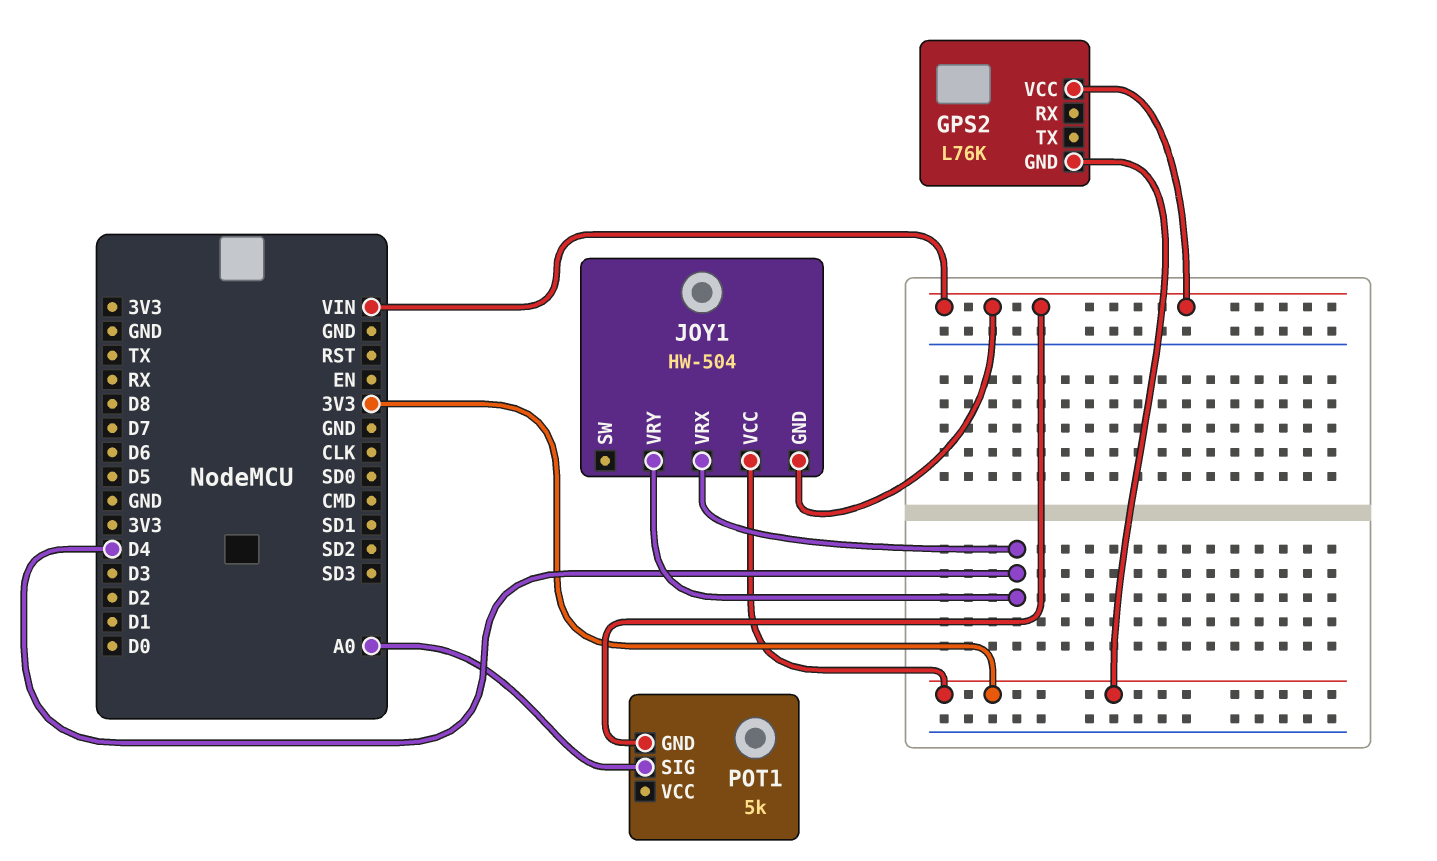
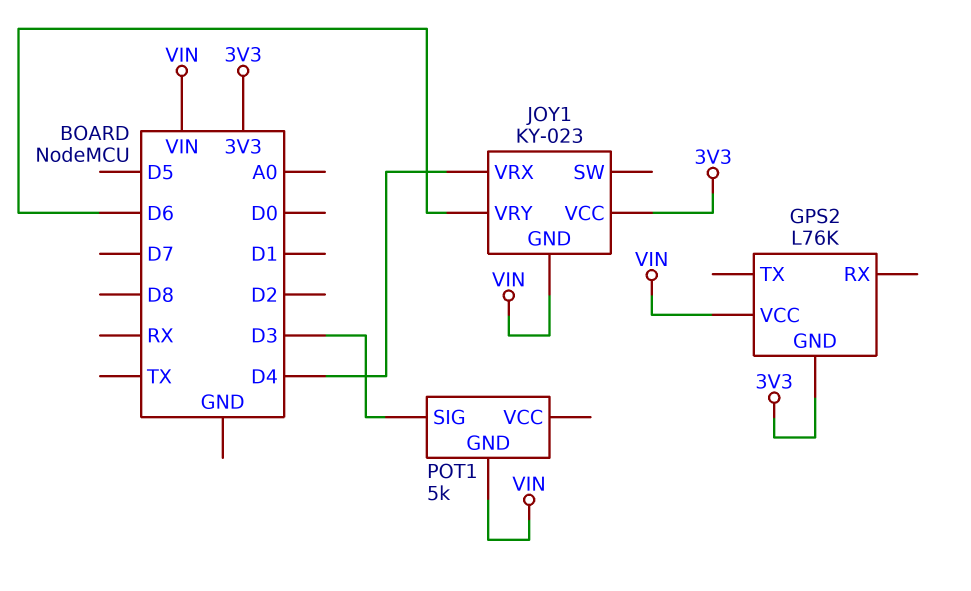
JOY1: HW-504 -> KY-023
JOY1 pin VRY: D4 -> D6
POT1 pin SIG: A0 -> D3

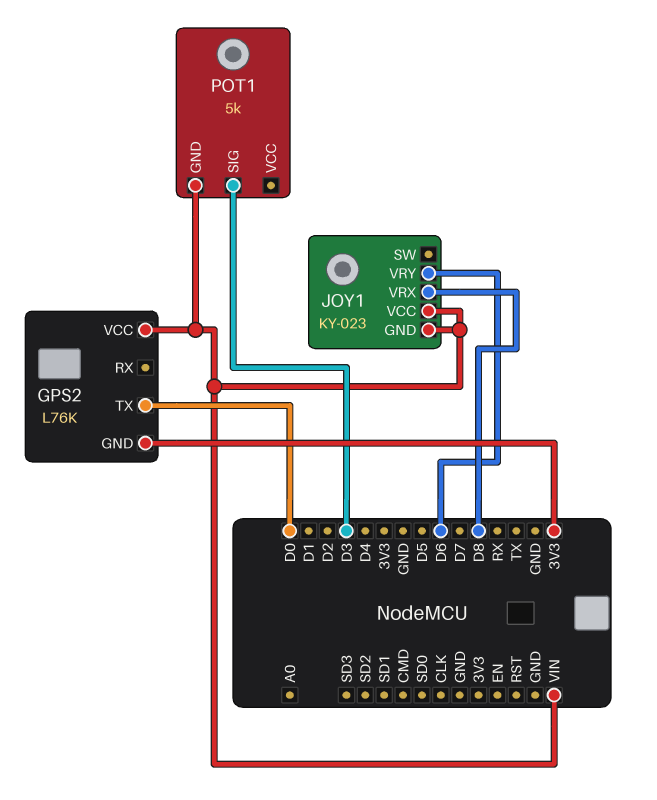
GPS2 pin TX: none -> D0
JOY1 pin VCC: 3V3 -> VIN
JOY1 pin VRX: D4 -> D8

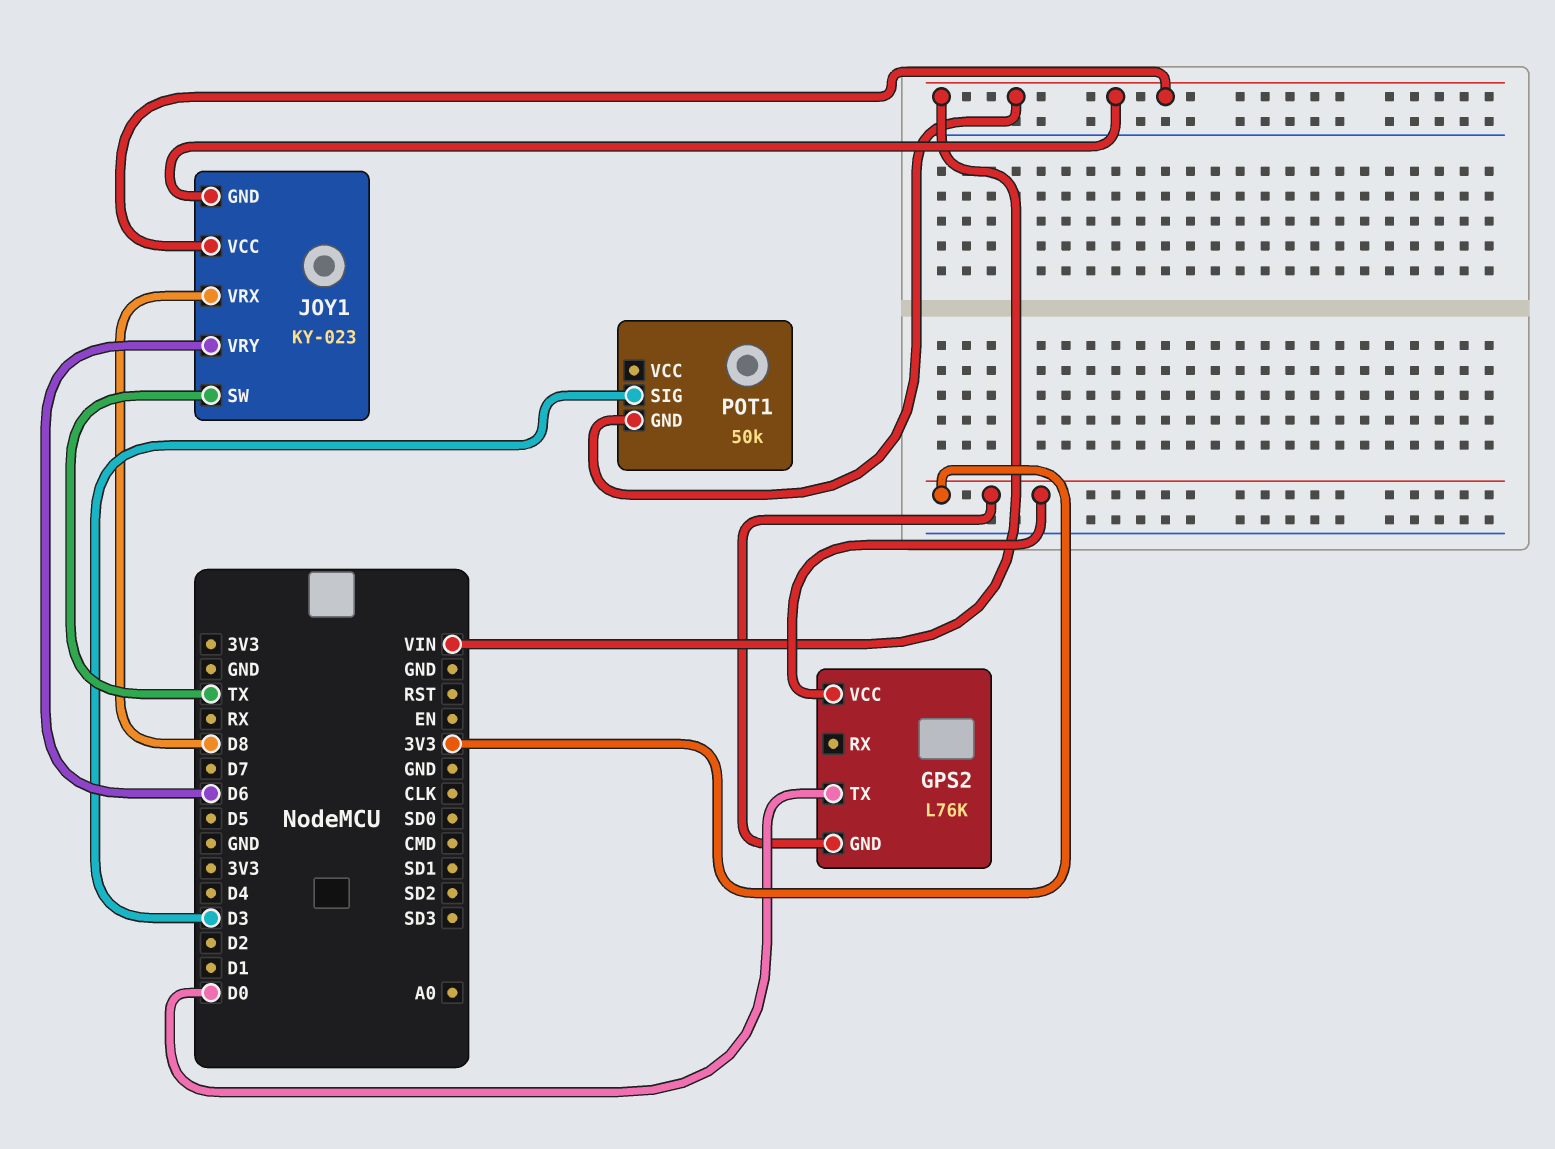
GPS2 pin VCC: VIN -> 3V3
JOY1 pin SW: none -> TX
POT1: 5k -> 50k

